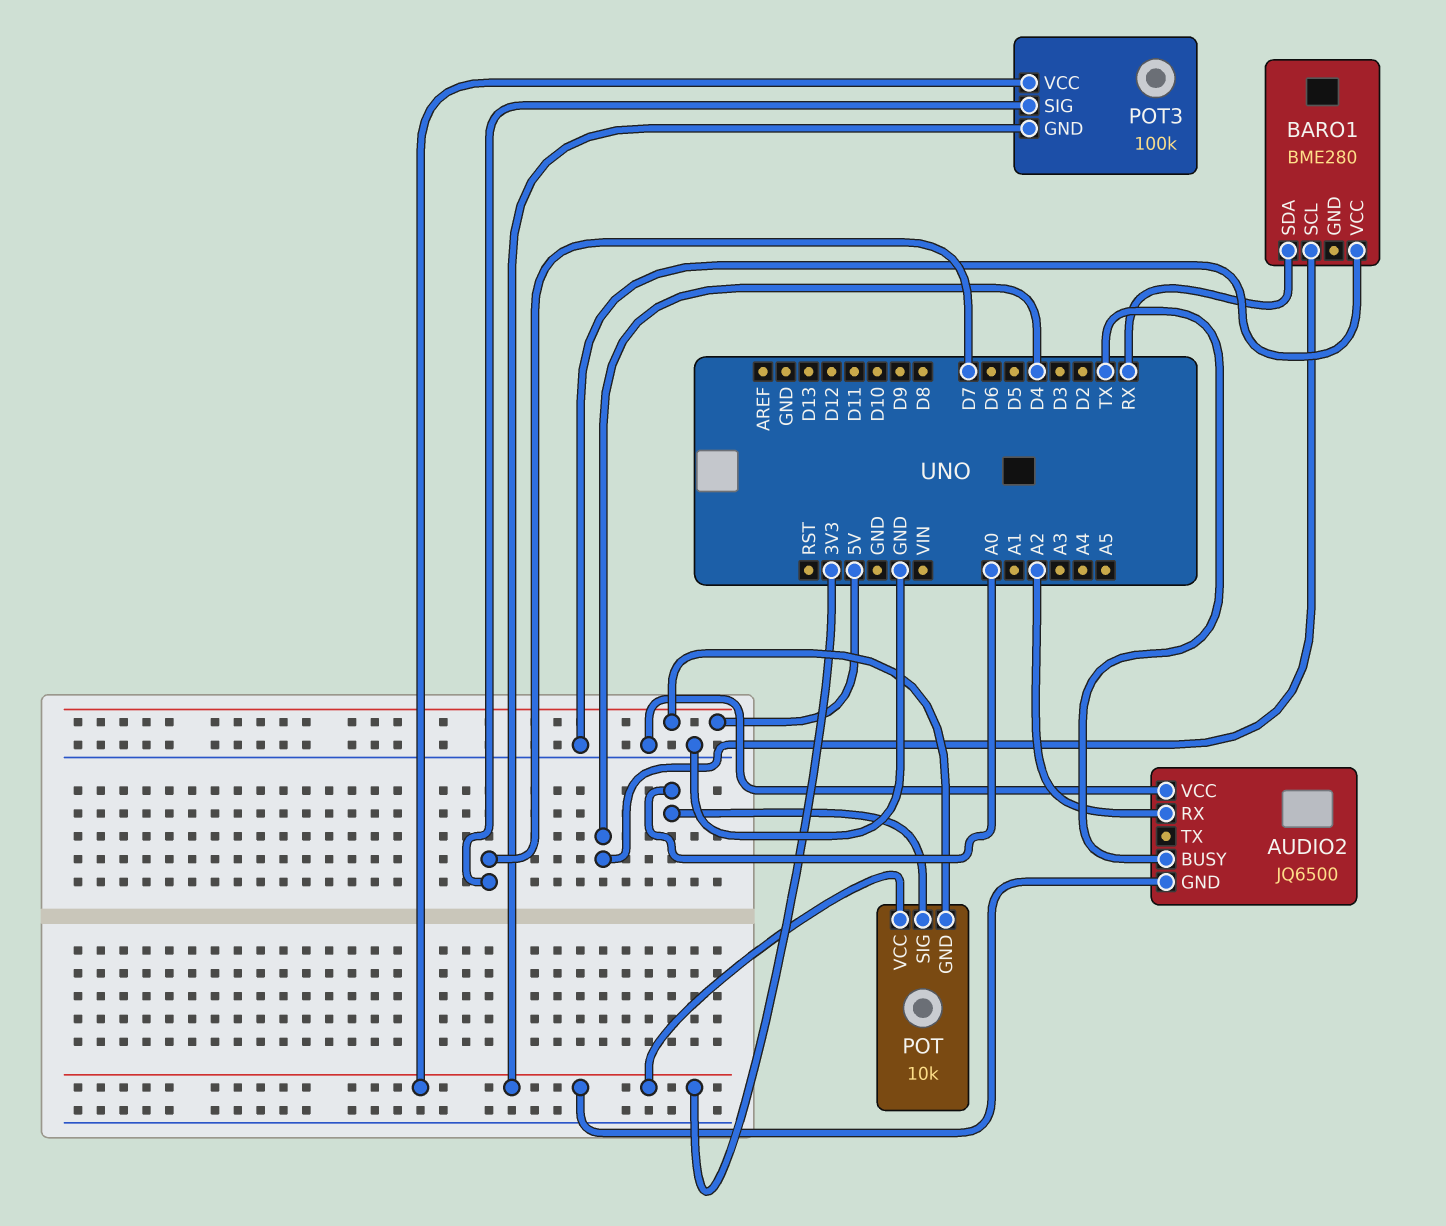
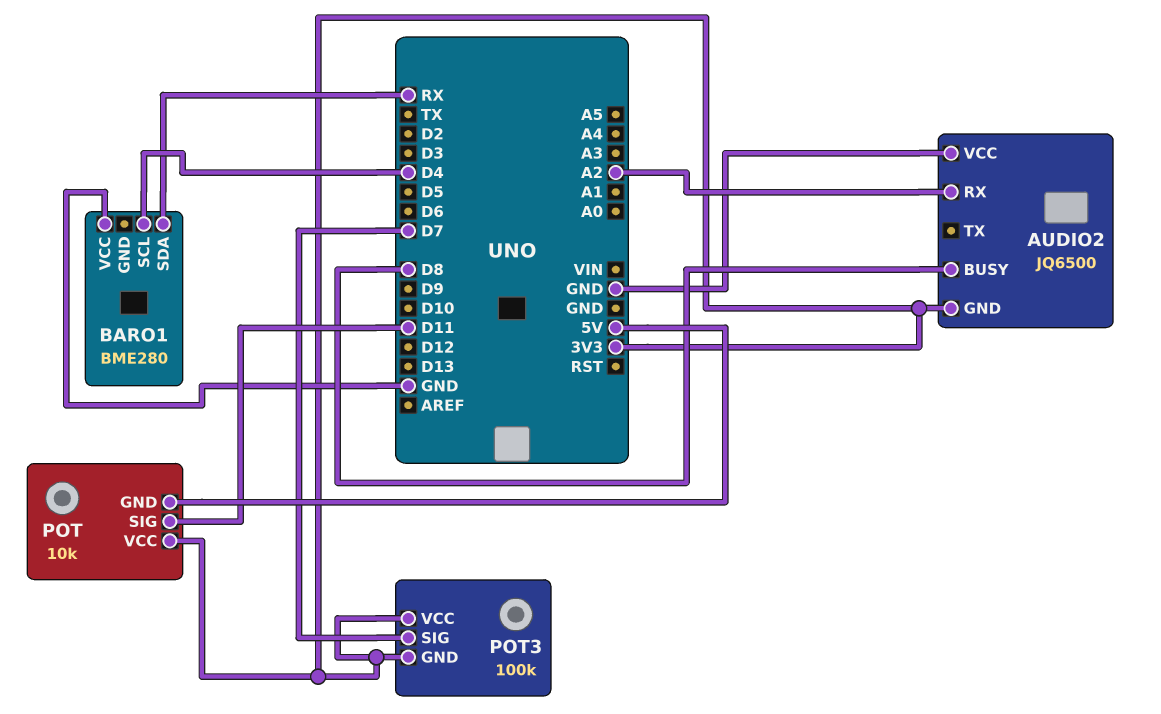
AUDIO2 pin BUSY: TX -> D8
POT pin SIG: A0 -> D11

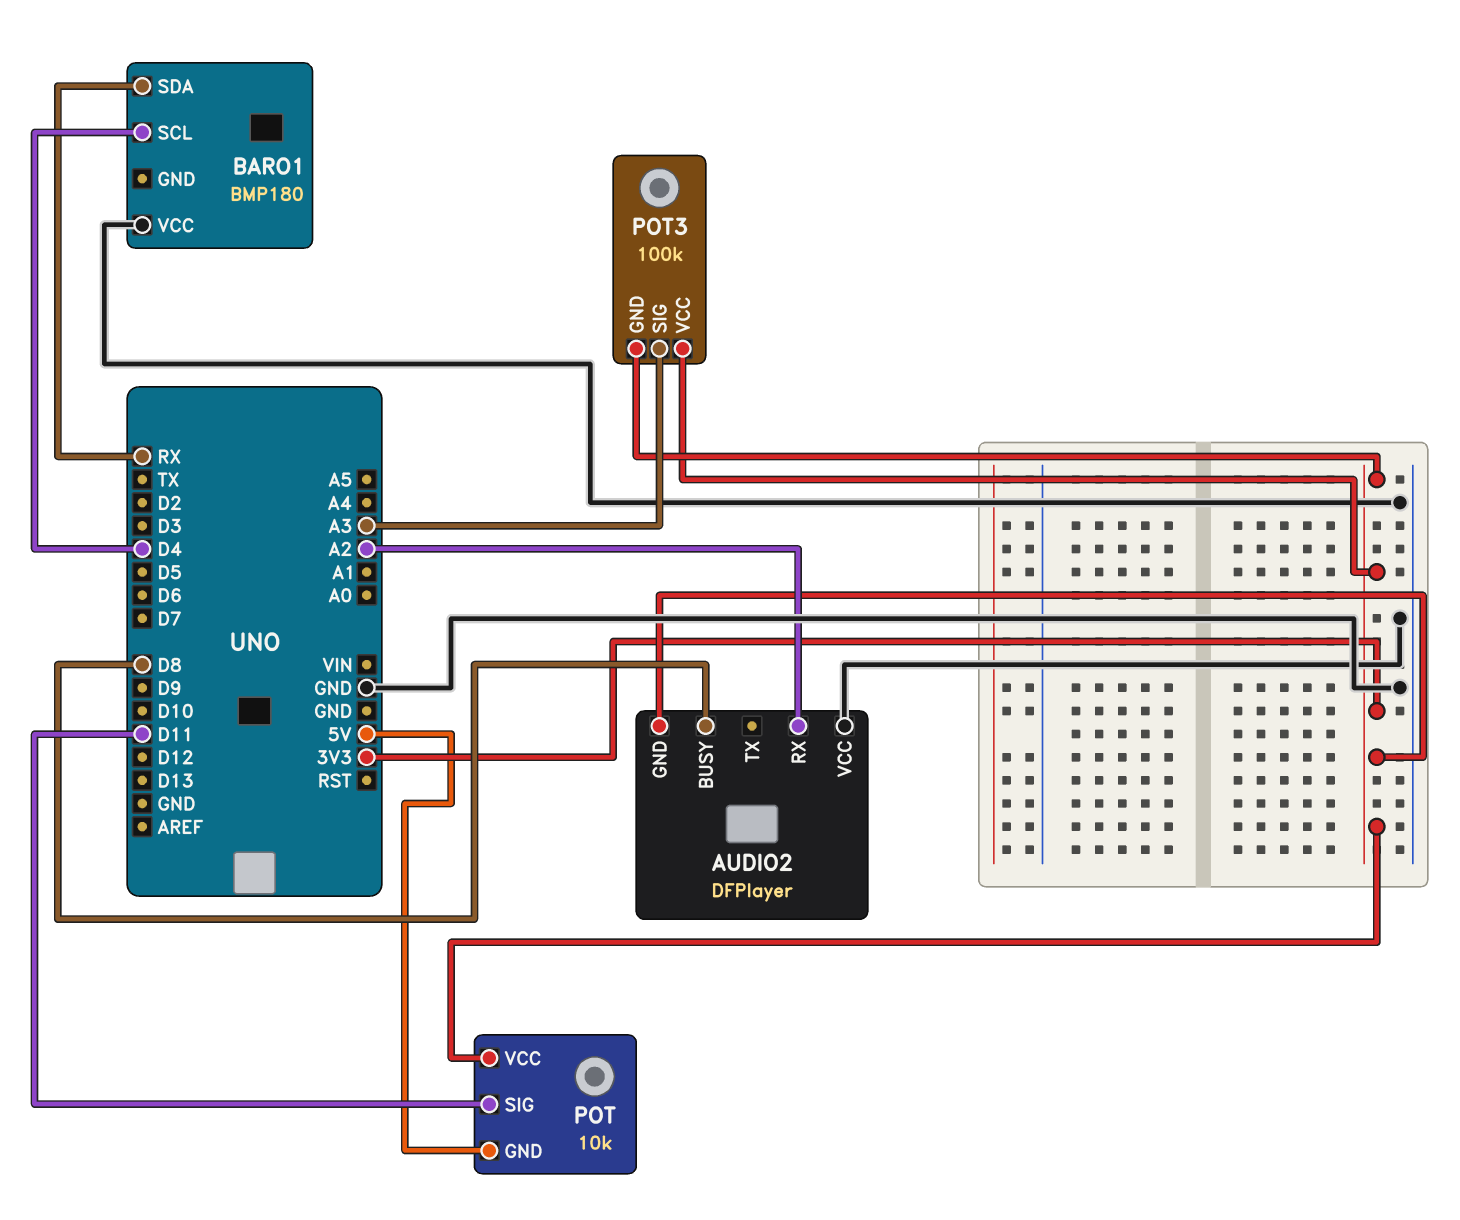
AUDIO2: JQ6500 -> DFPlayer
BARO1: BME280 -> BMP180
POT3 pin SIG: D7 -> A3

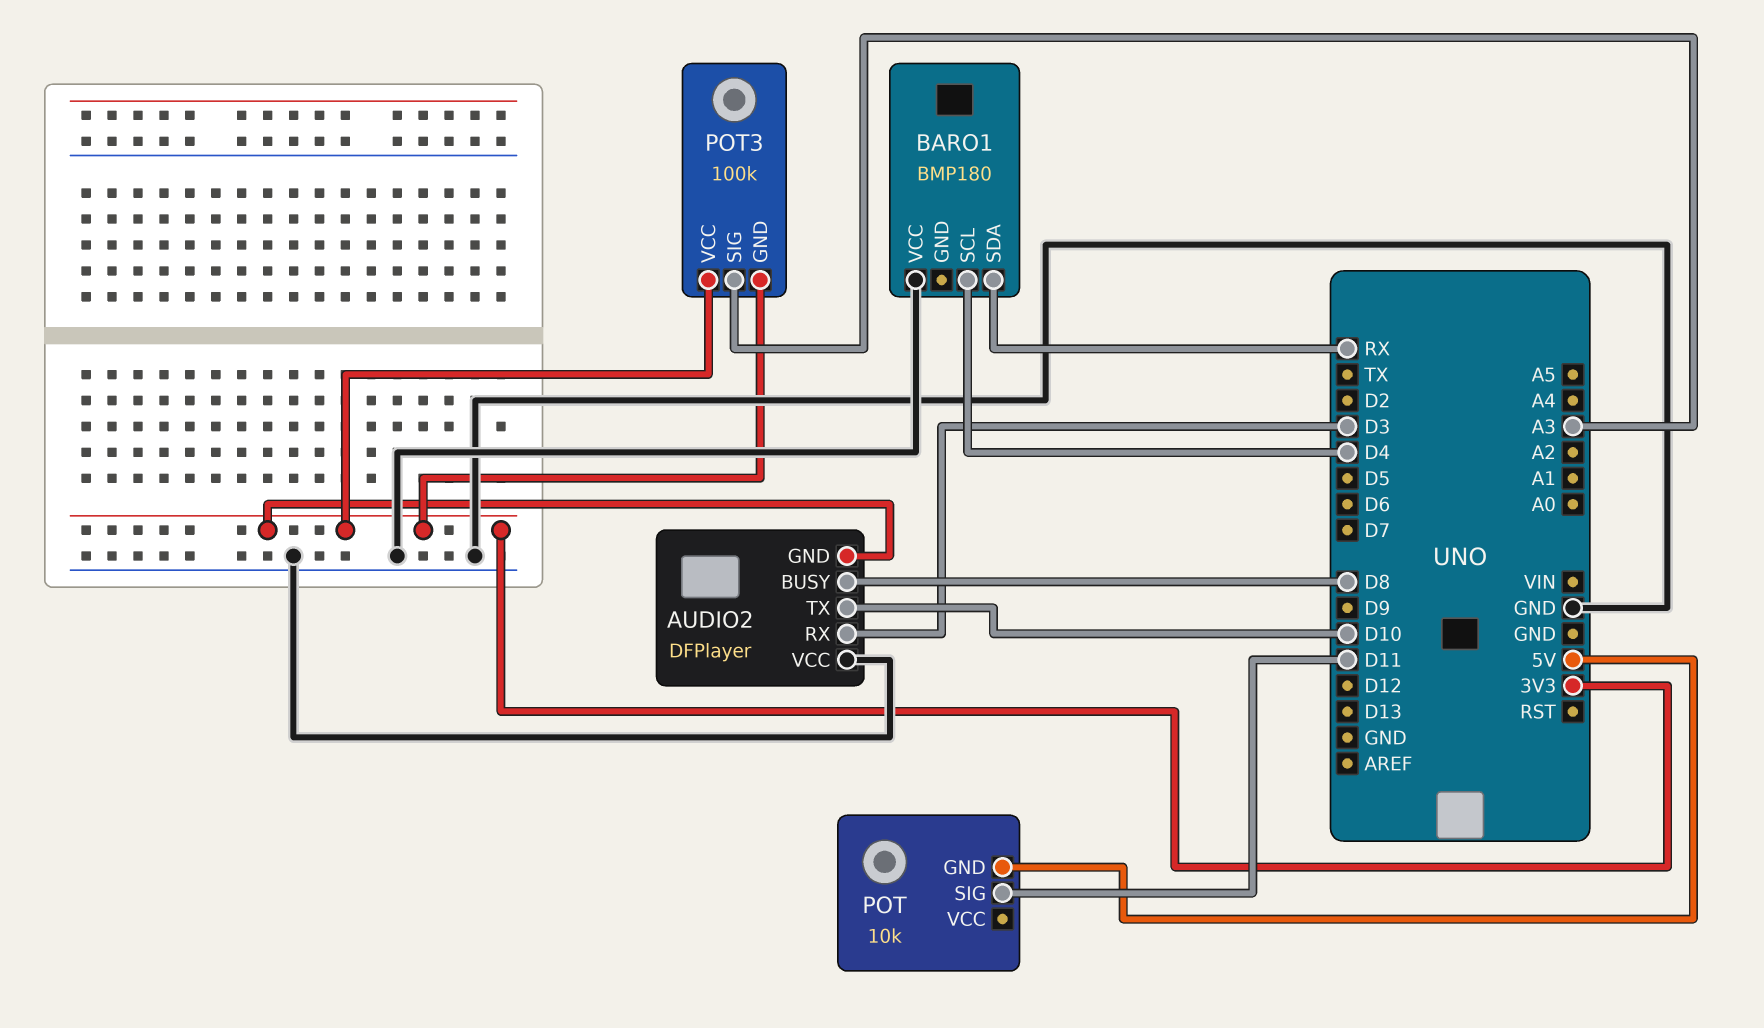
AUDIO2 pin RX: A2 -> D3
AUDIO2 pin TX: none -> D10
POT pin VCC: 3V3 -> none

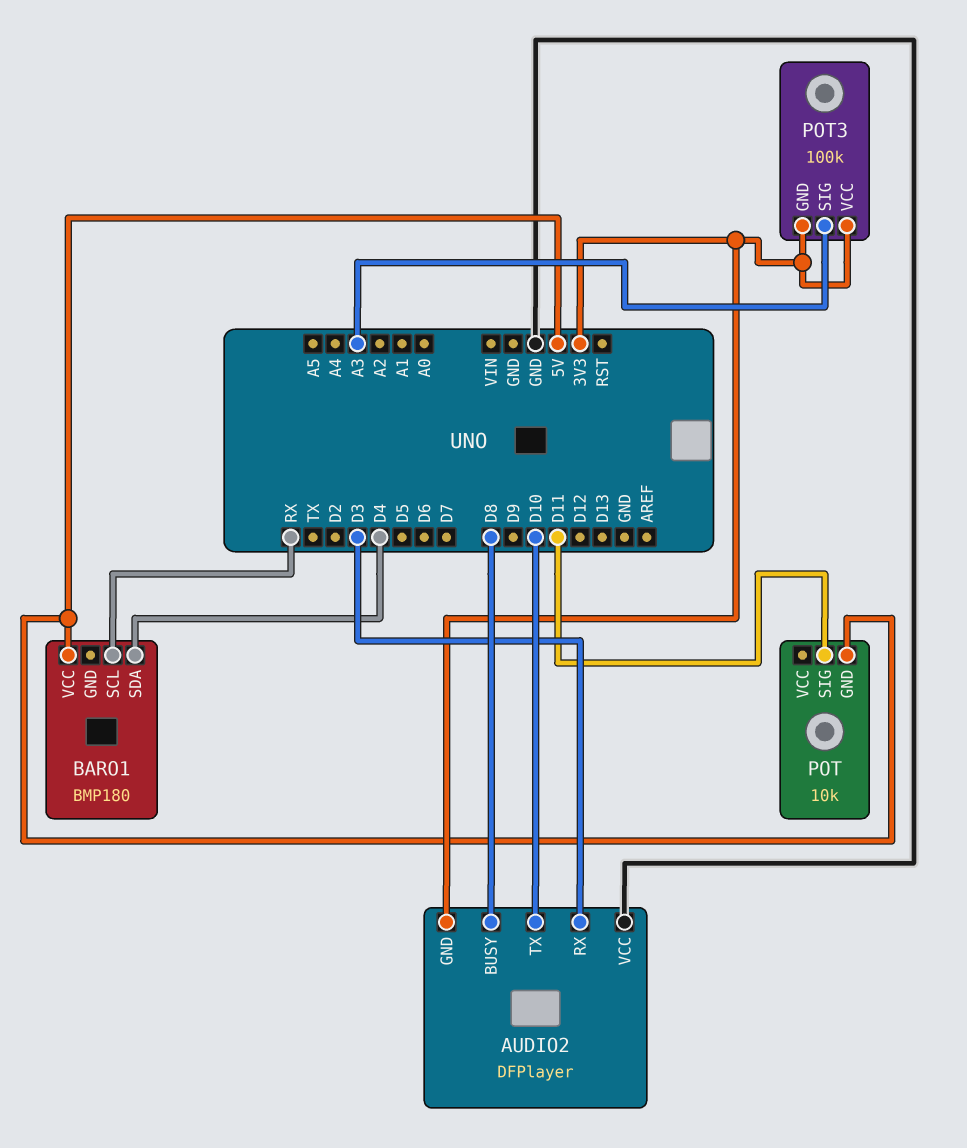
BARO1 pin SCL: D4 -> RX
BARO1 pin SDA: RX -> D4
BARO1 pin VCC: GND -> 5V

